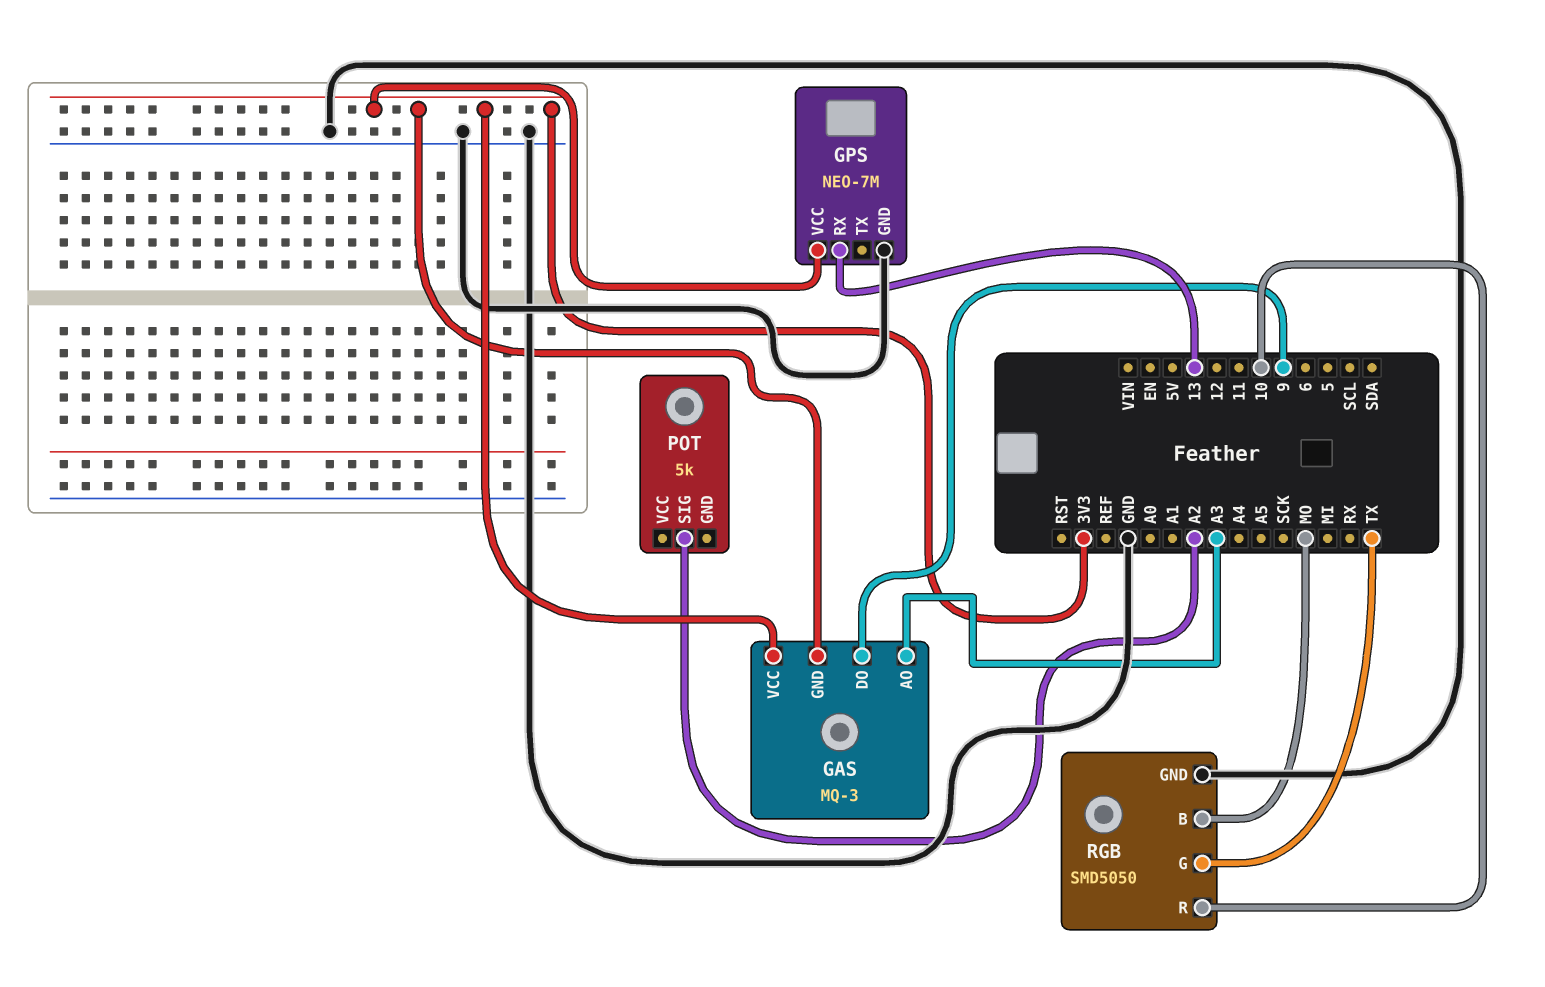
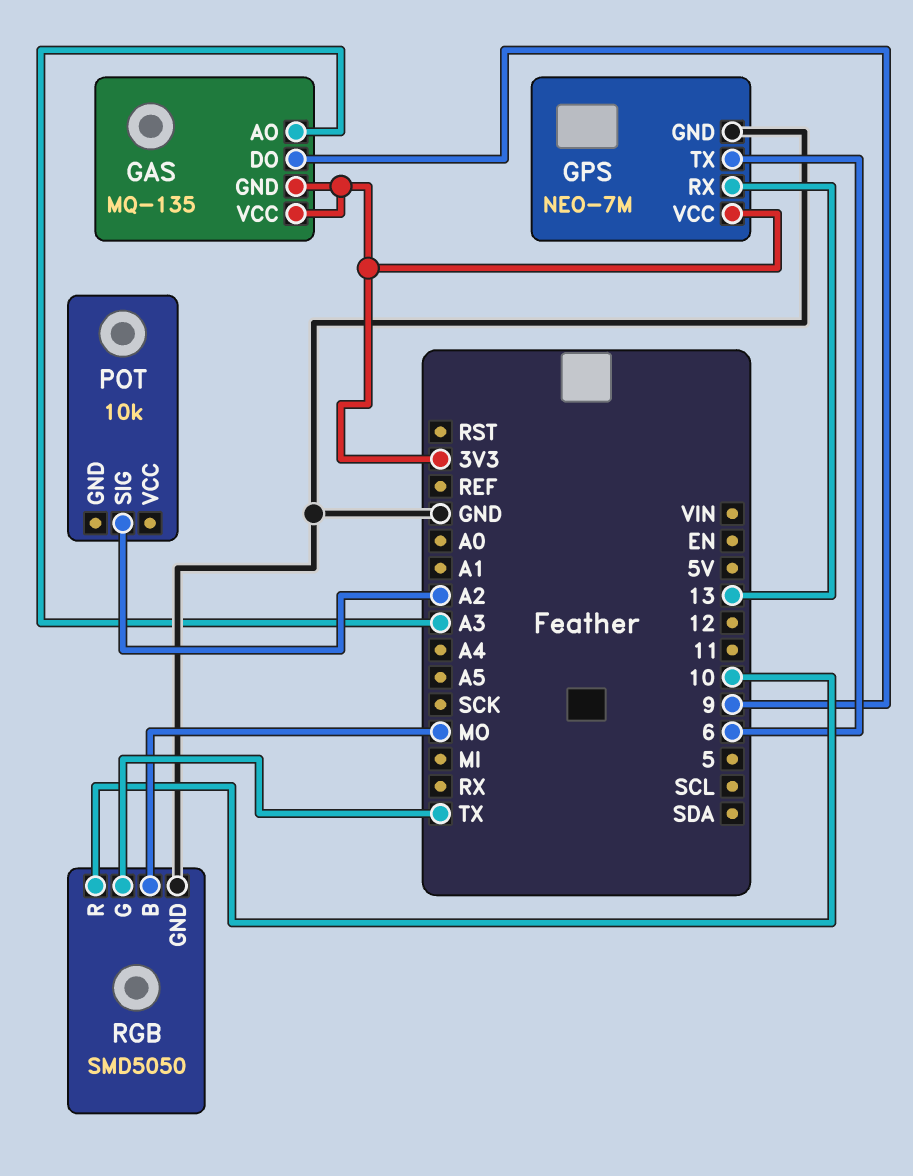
GAS: MQ-3 -> MQ-135
GPS pin TX: none -> 6
POT: 5k -> 10k

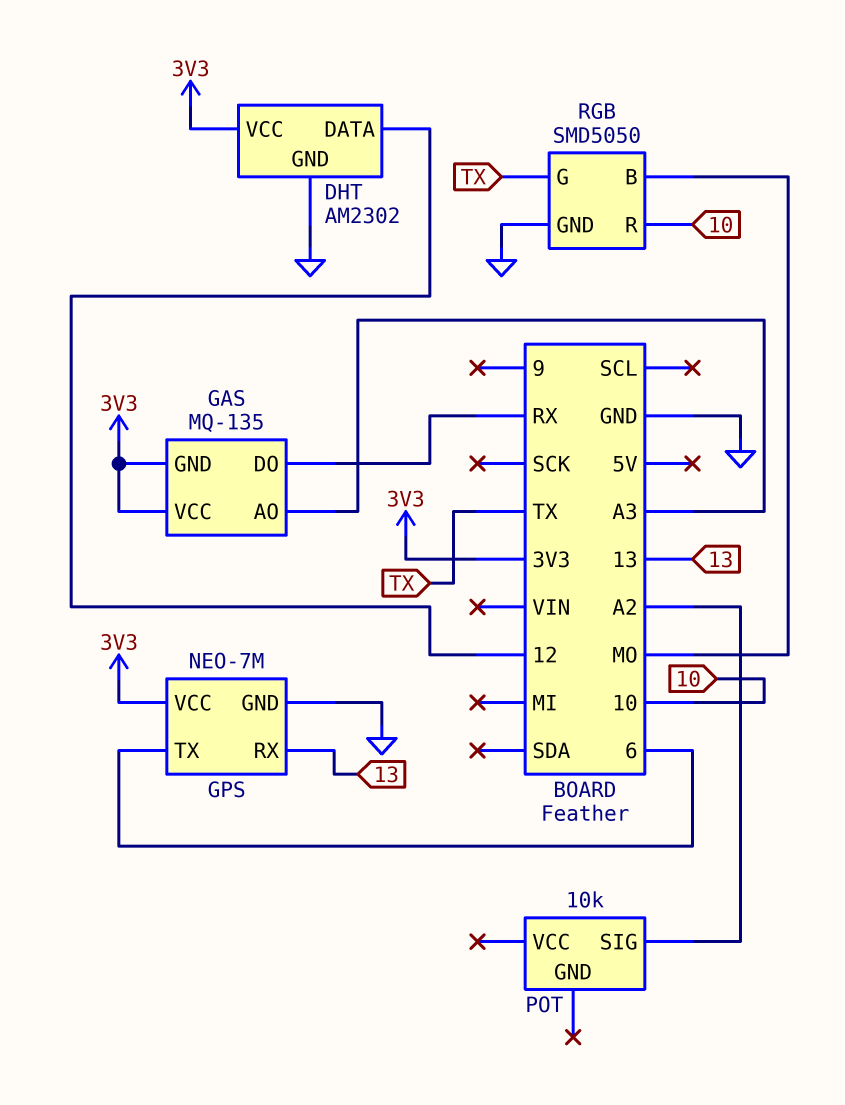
DHT: none -> AM2302
DHT pin DATA: none -> 12
DHT pin GND: none -> GND
DHT pin VCC: none -> 3V3
GAS pin DO: 9 -> RX

